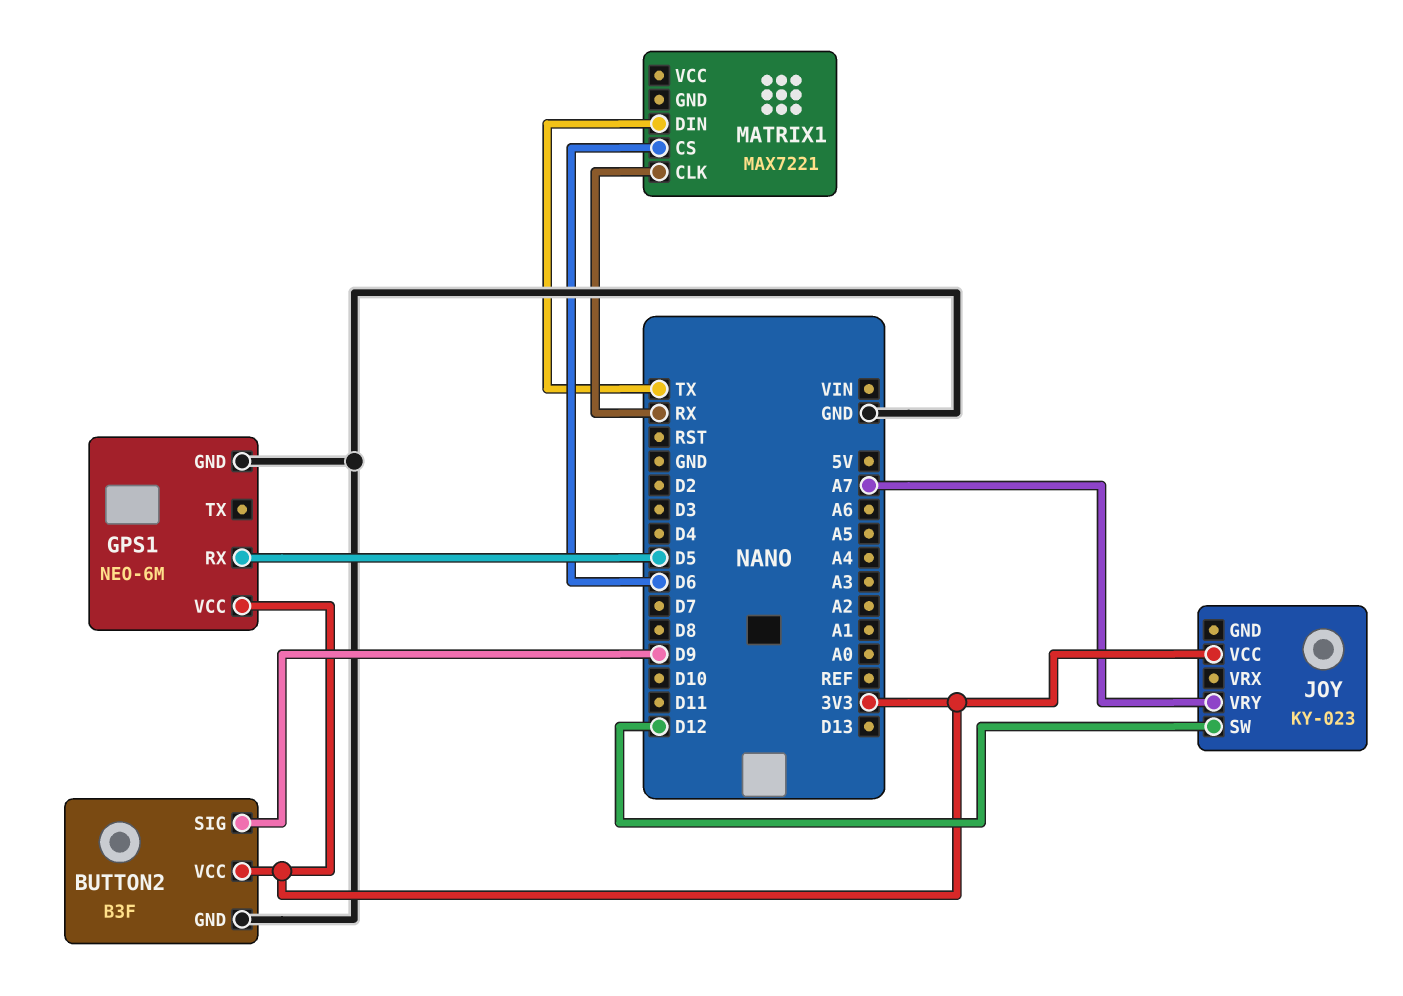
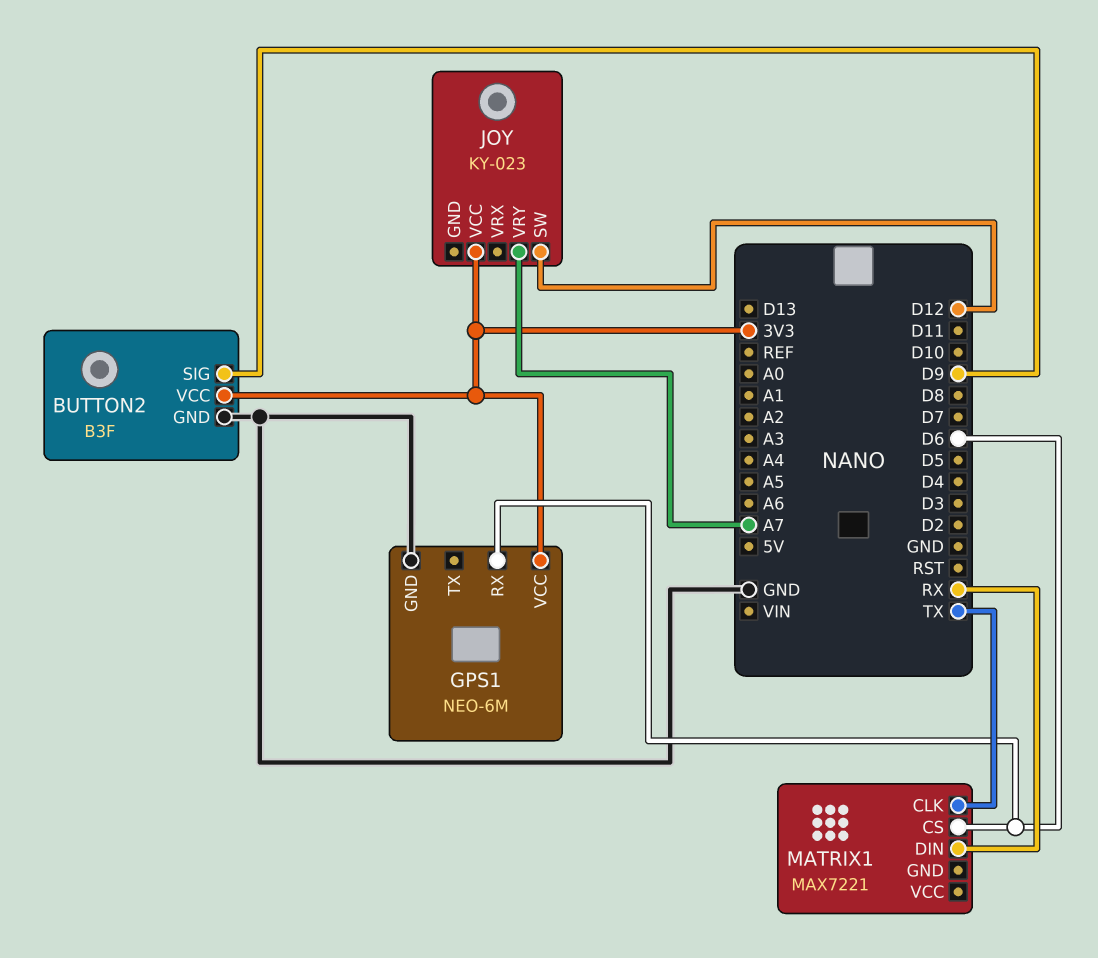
GPS1 pin RX: D5 -> D6
MATRIX1 pin CLK: RX -> TX
MATRIX1 pin DIN: TX -> RX

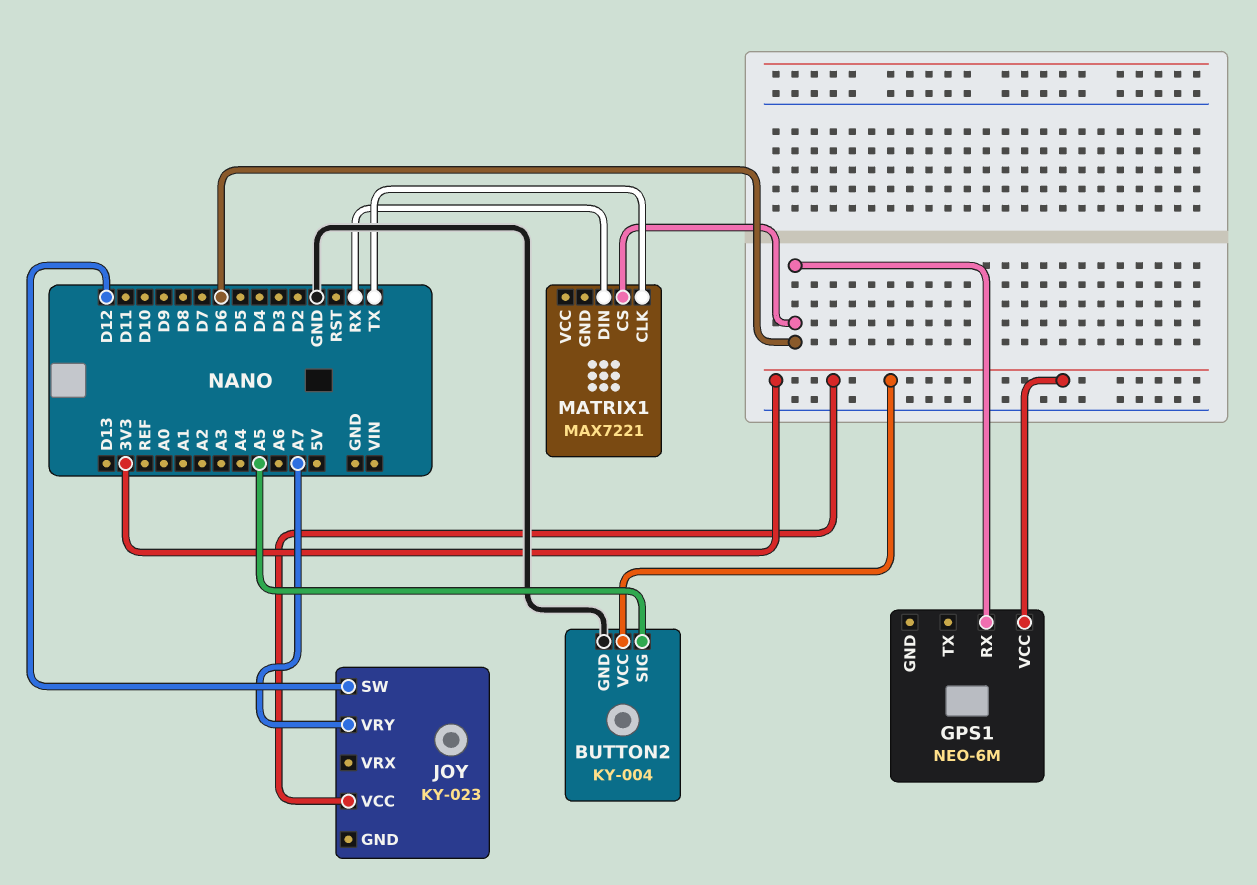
BUTTON2: B3F -> KY-004
BUTTON2 pin SIG: D9 -> A5
GPS1 pin GND: GND -> none

